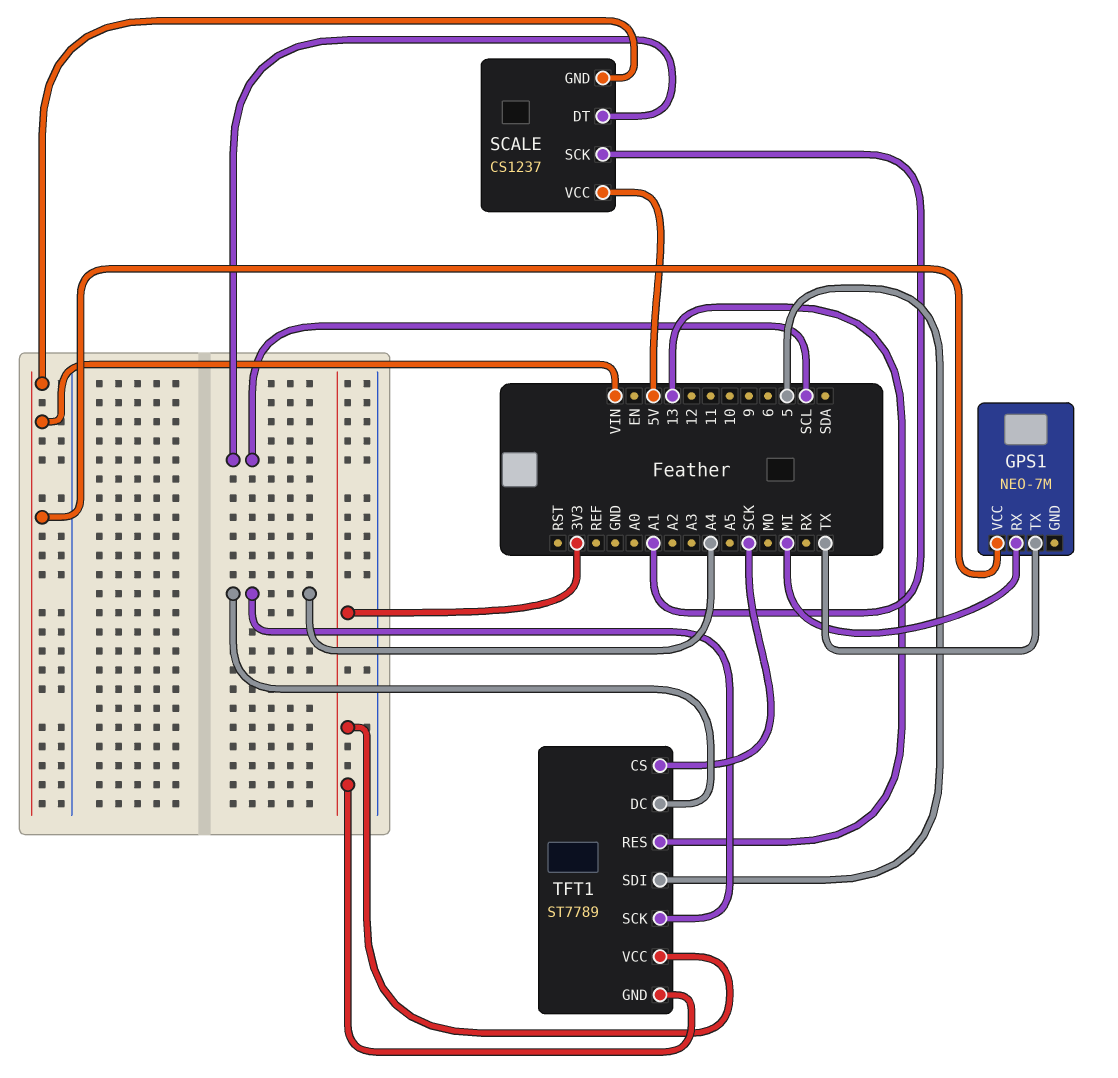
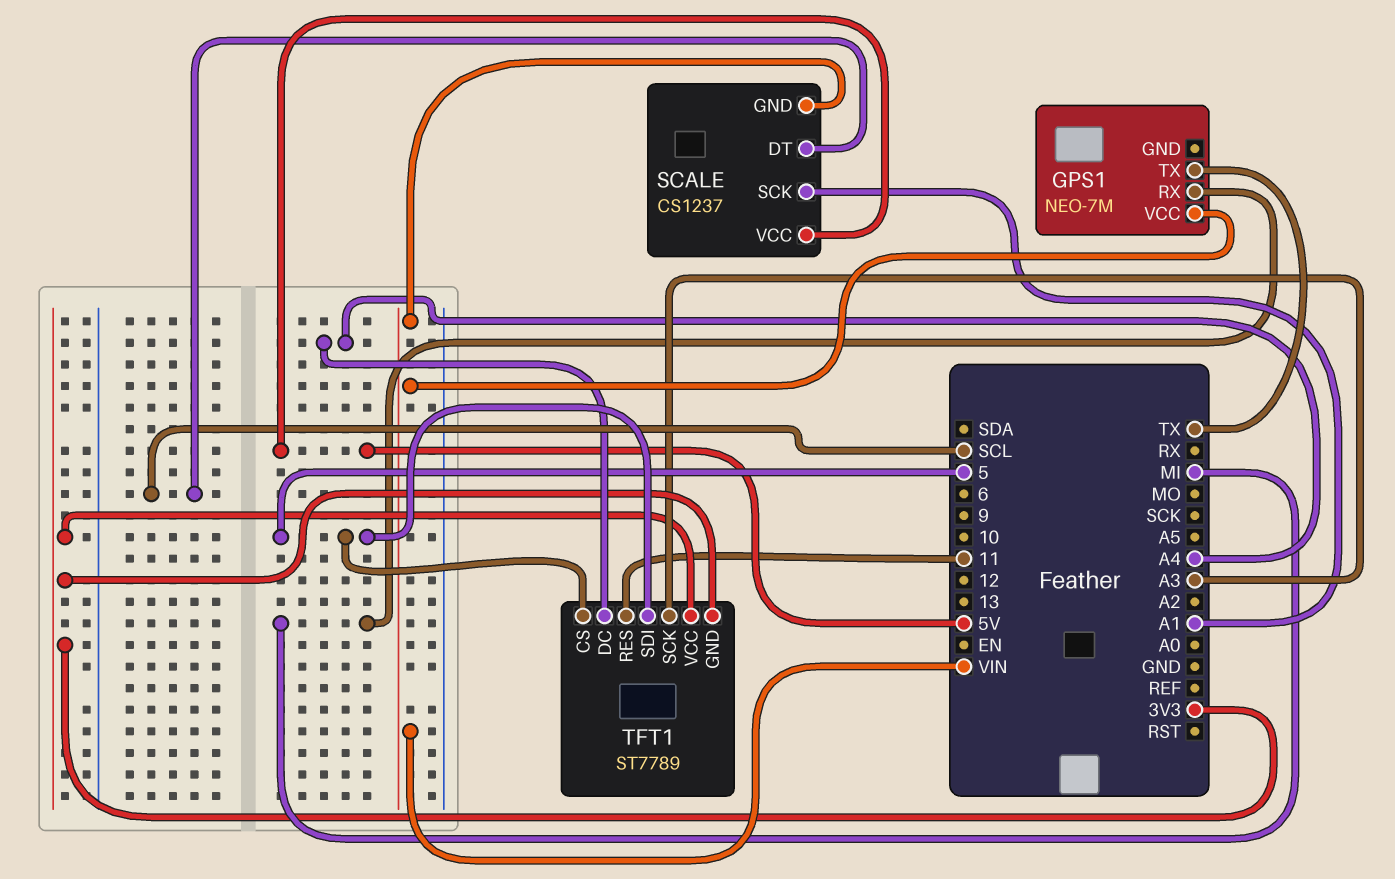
TFT1 pin CS: SCK -> 5
TFT1 pin RES: 13 -> 11
TFT1 pin SCK: A4 -> A3

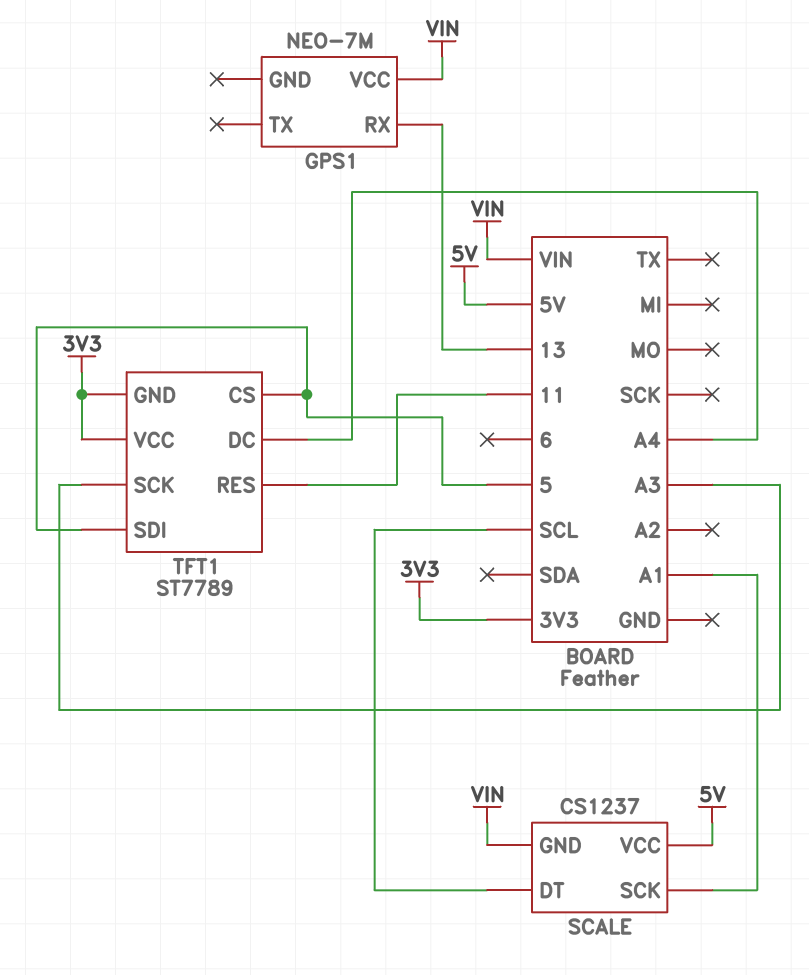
GPS1 pin RX: MI -> 13
GPS1 pin TX: TX -> none

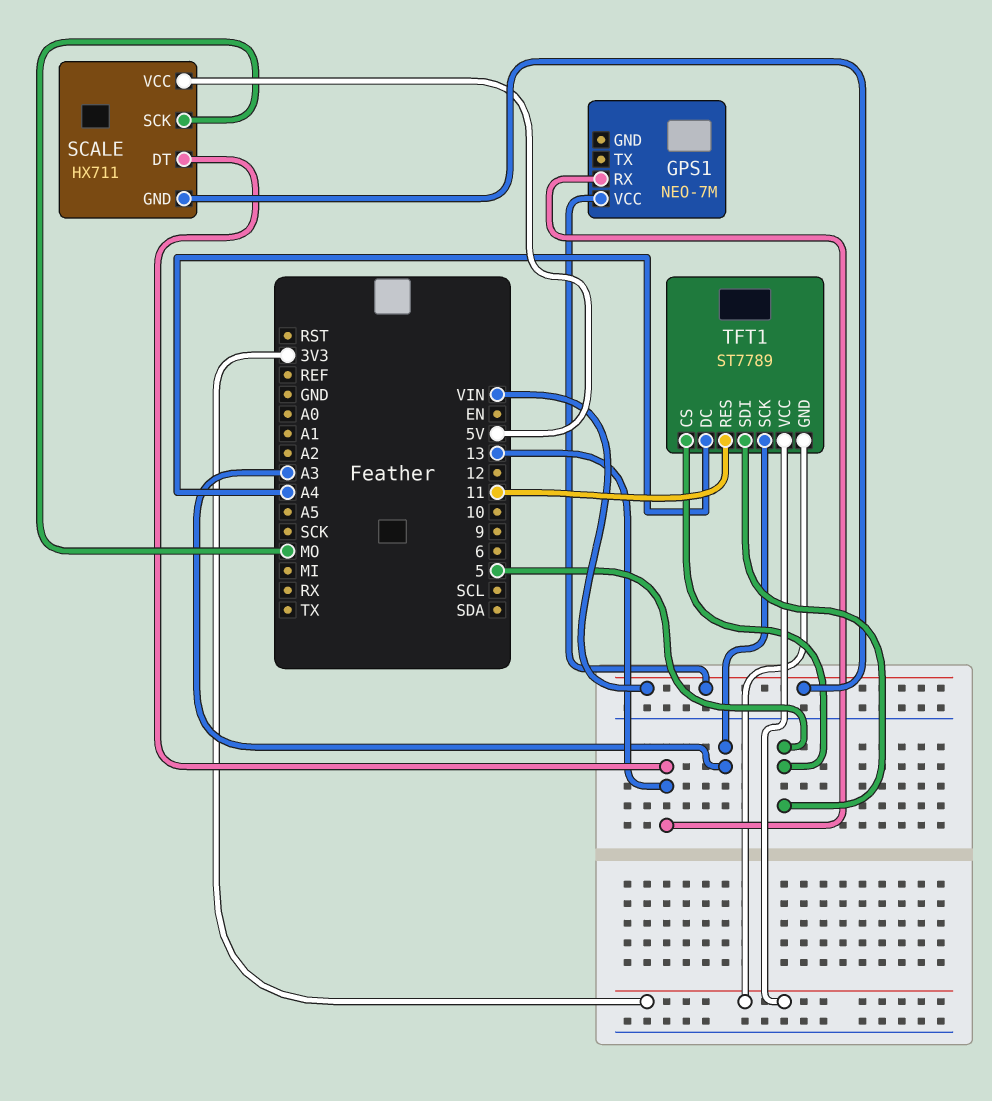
SCALE: CS1237 -> HX711
SCALE pin DT: SCL -> 13
SCALE pin SCK: A1 -> MO

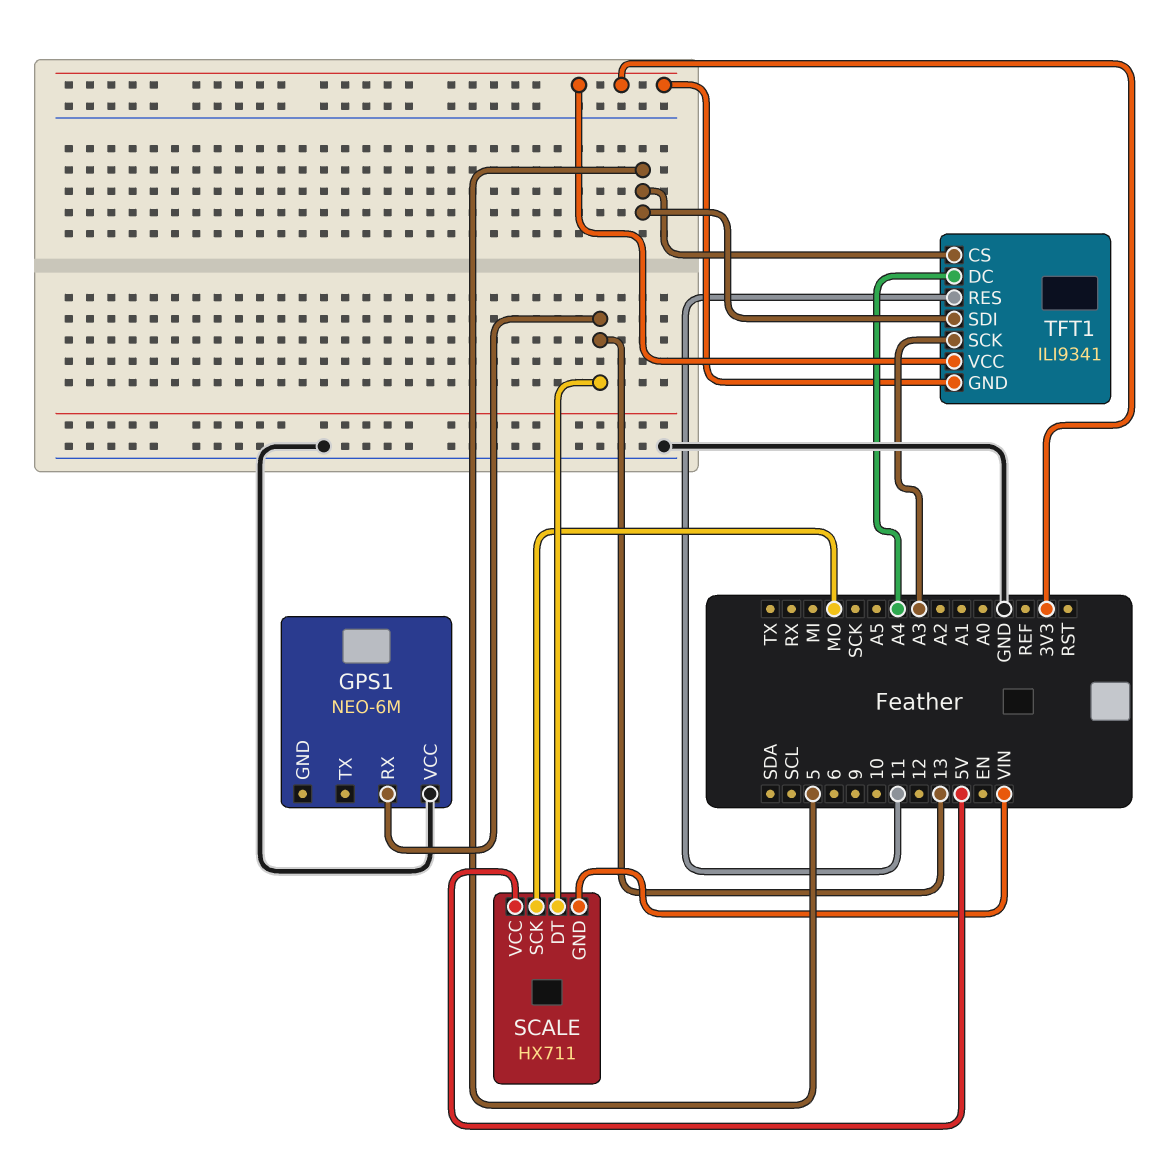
GPS1: NEO-7M -> NEO-6M
GPS1 pin VCC: VIN -> GND
TFT1: ST7789 -> ILI9341

